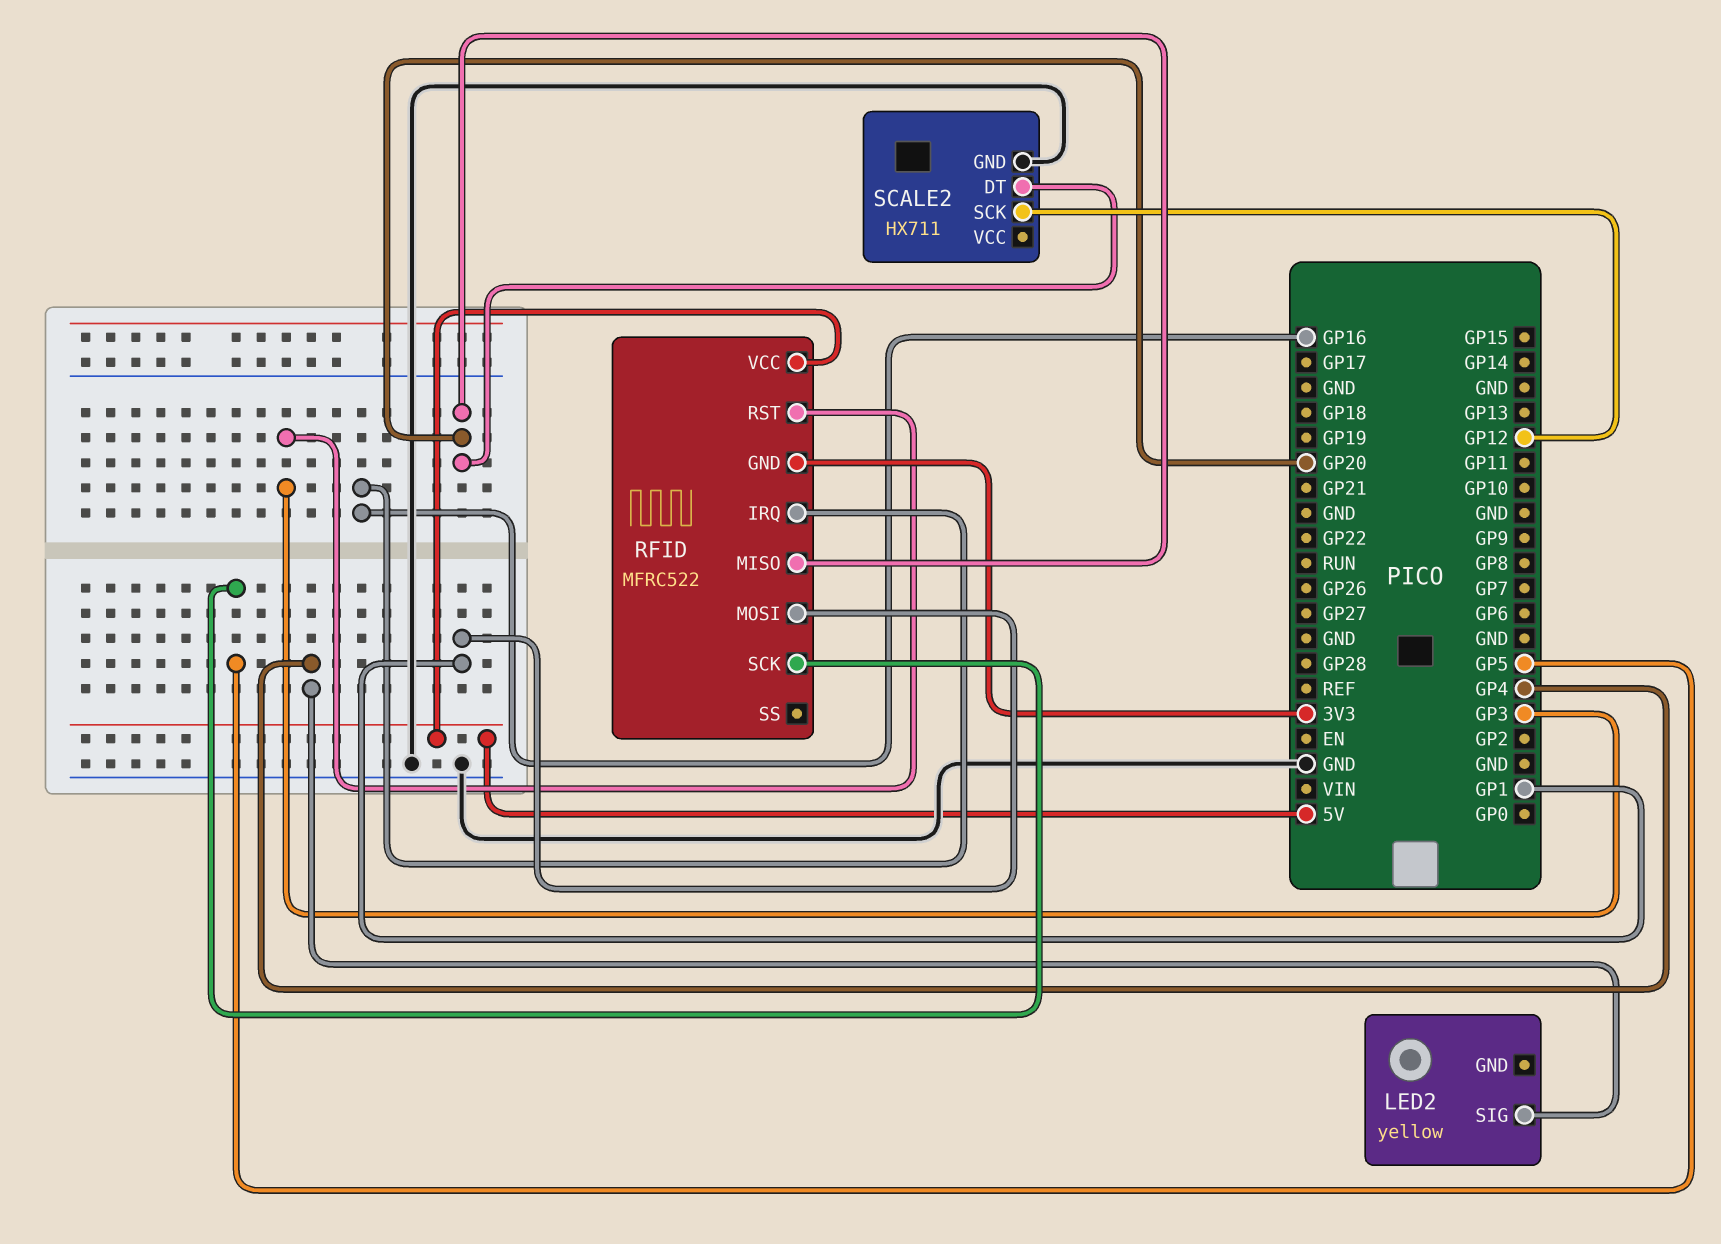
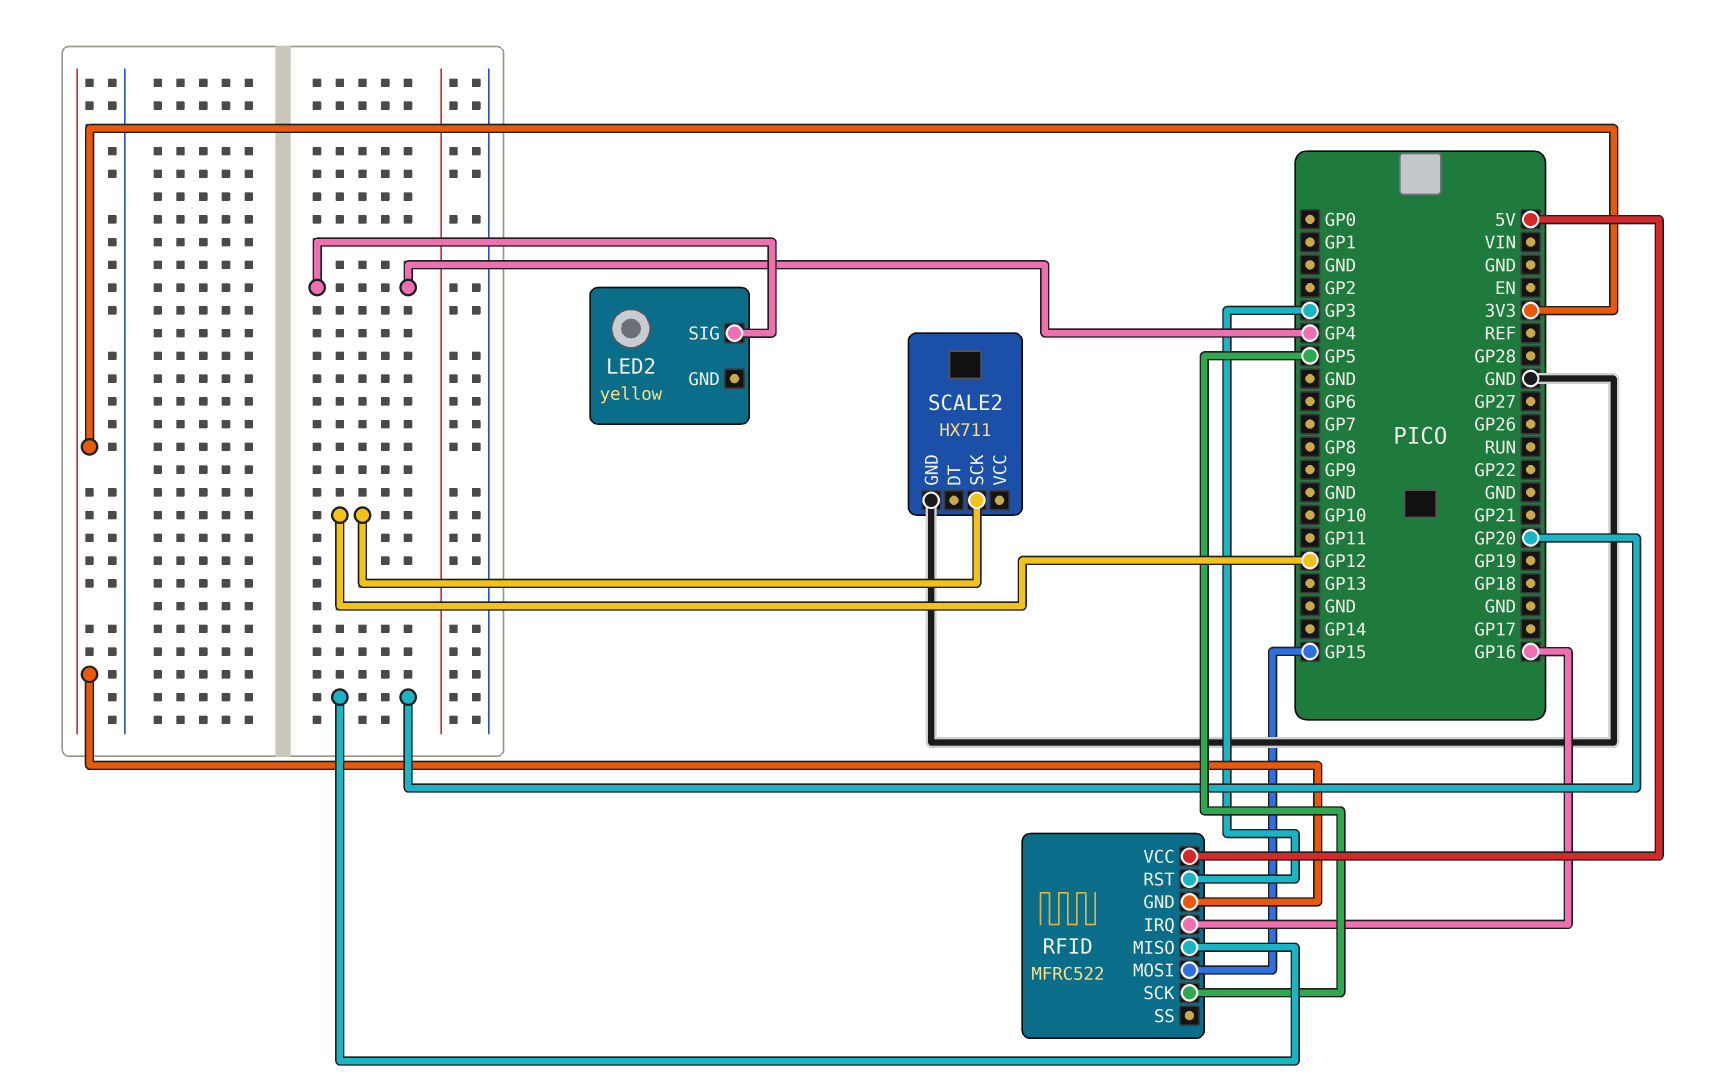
RFID pin MOSI: GP1 -> GP15
SCALE2 pin DT: GP20 -> none

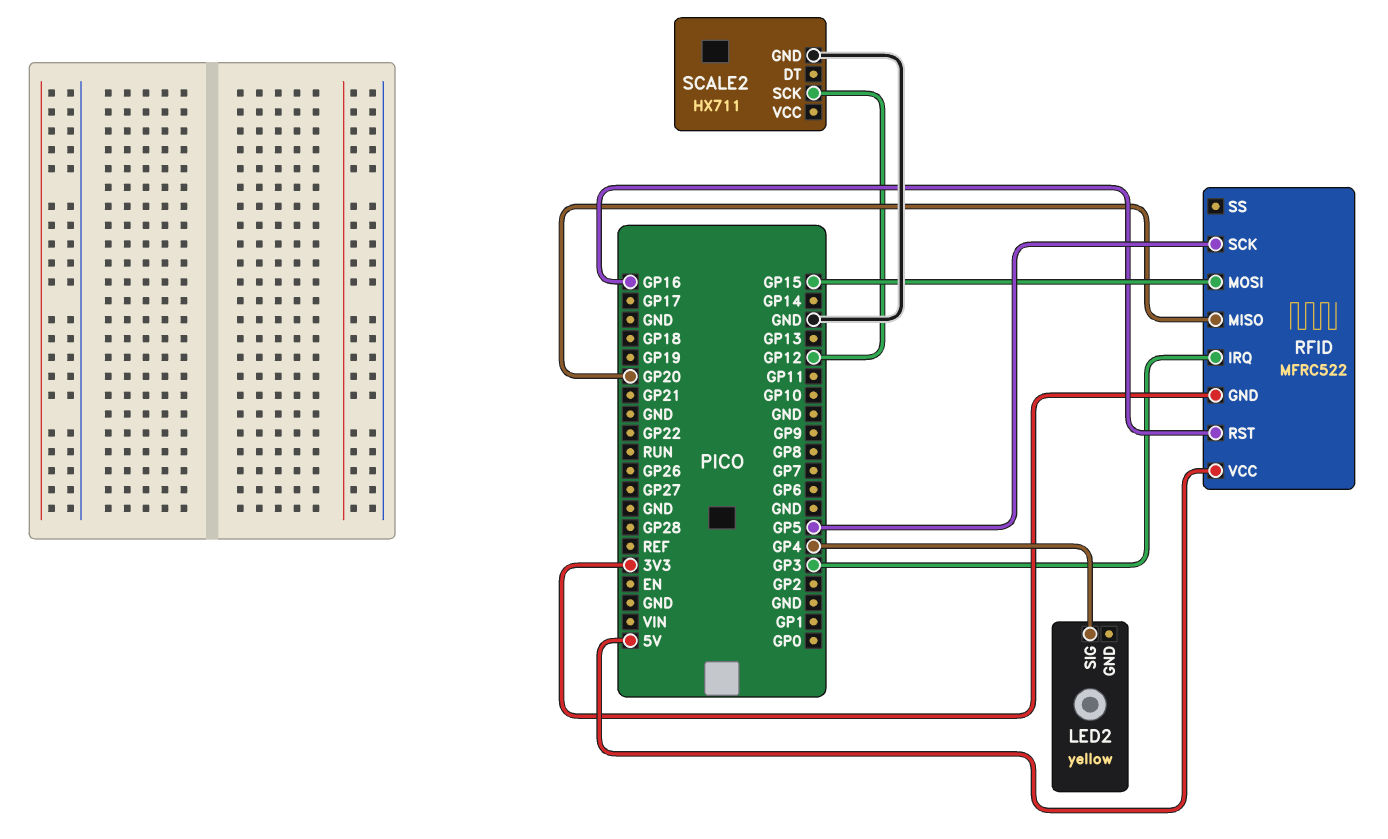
RFID pin IRQ: GP16 -> GP3
RFID pin RST: GP3 -> GP16

